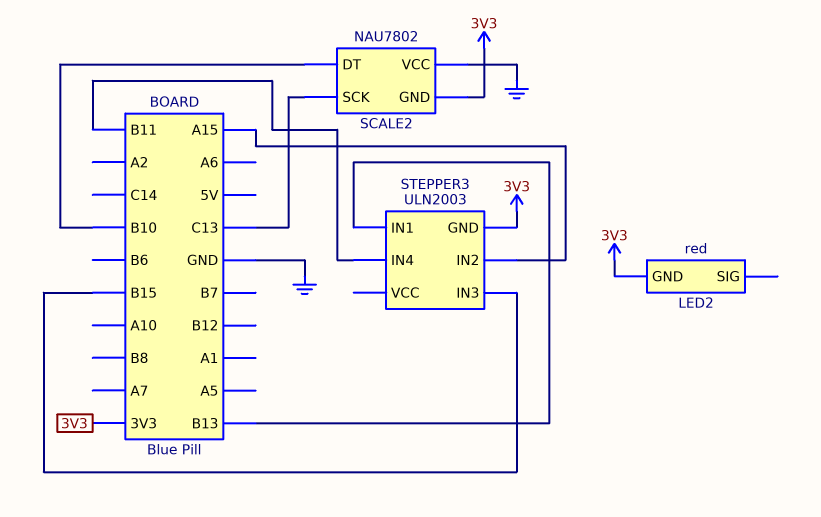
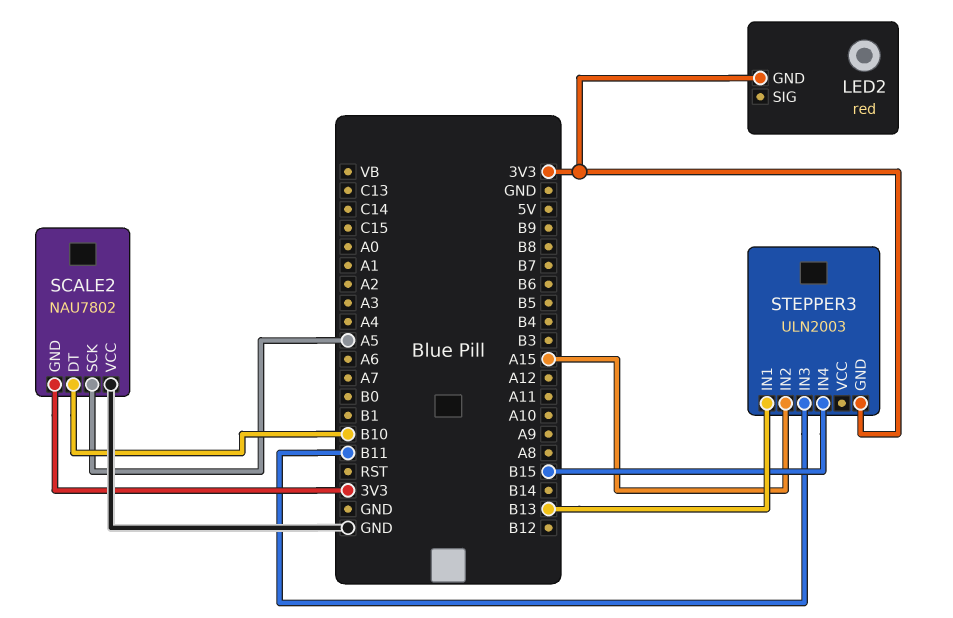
SCALE2 pin SCK: C13 -> A5
STEPPER3 pin IN3: B15 -> B11
STEPPER3 pin IN4: B11 -> B15

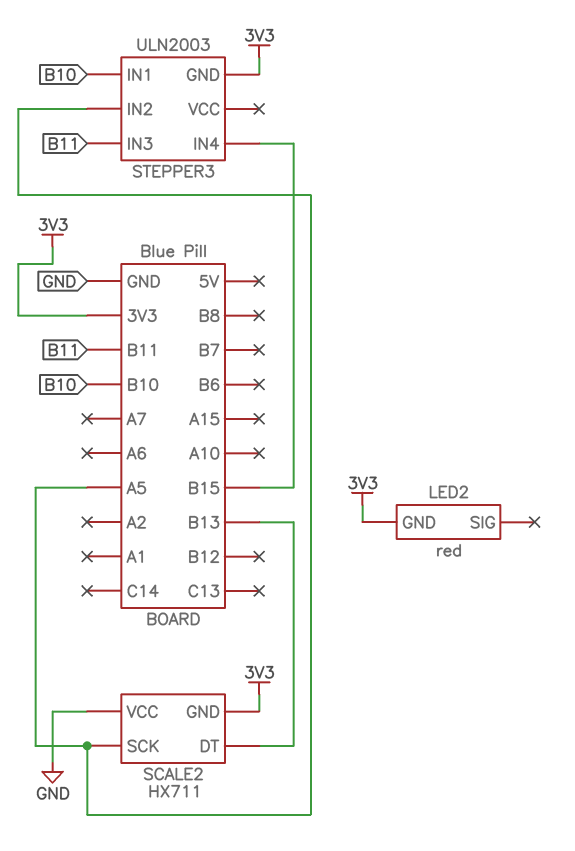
SCALE2: NAU7802 -> HX711
SCALE2 pin DT: B10 -> B13
STEPPER3 pin IN1: B13 -> B10
STEPPER3 pin IN2: A15 -> A5

